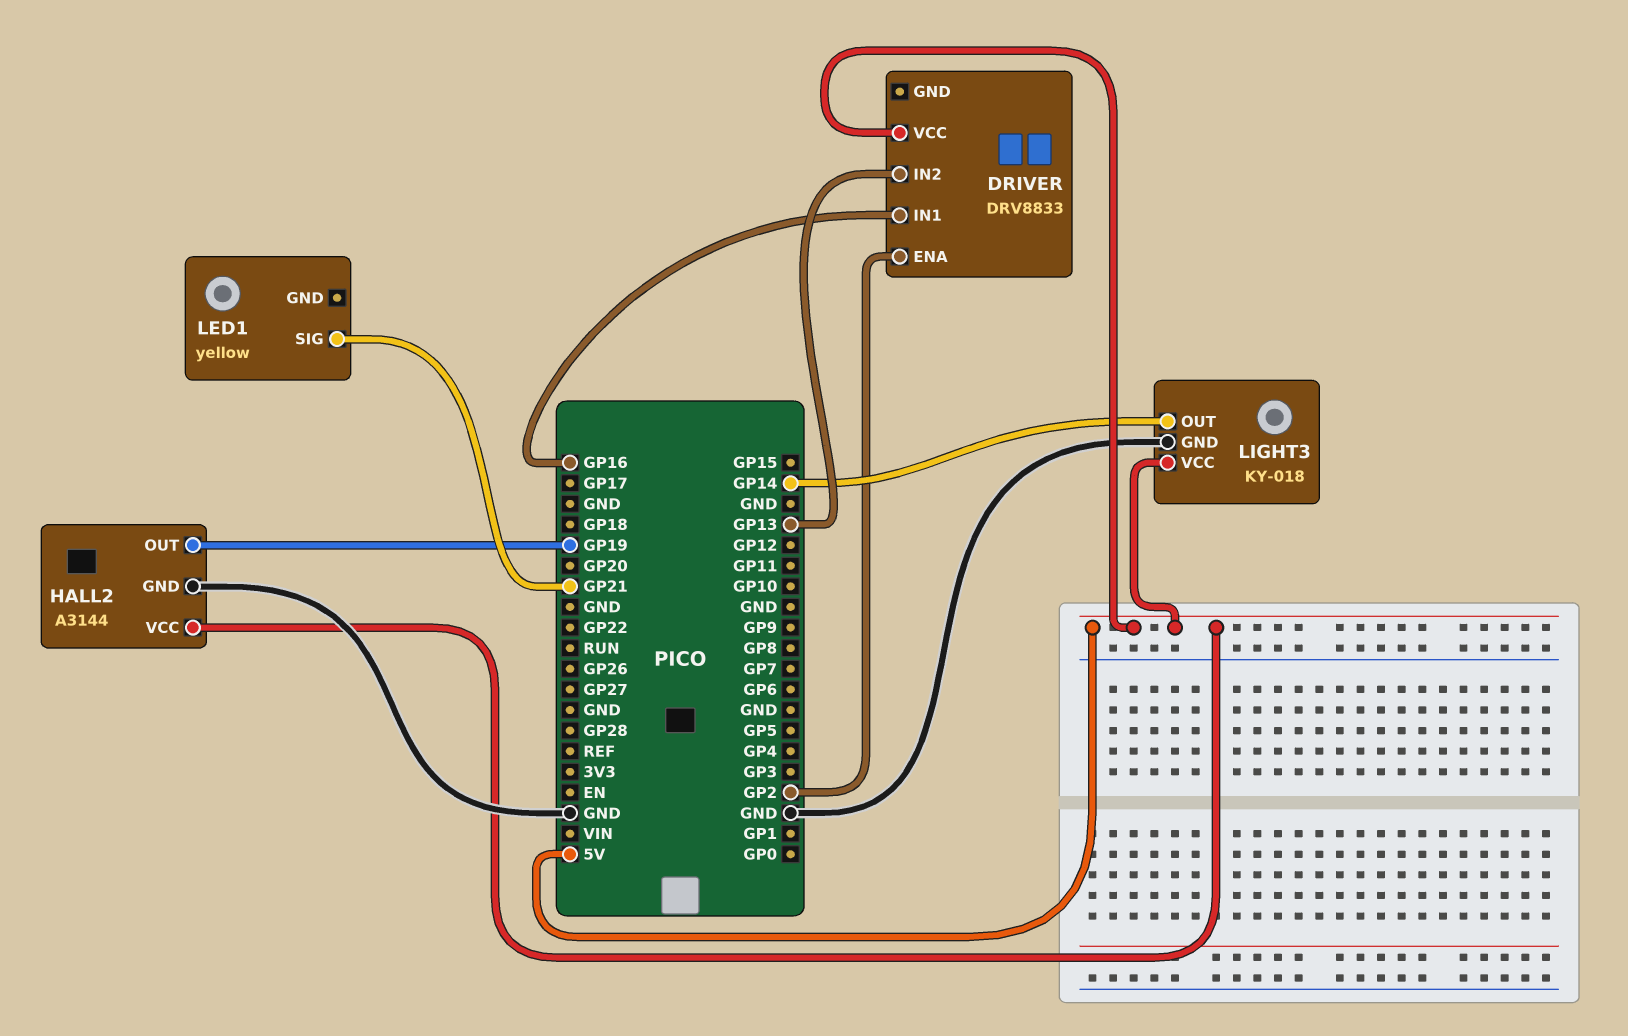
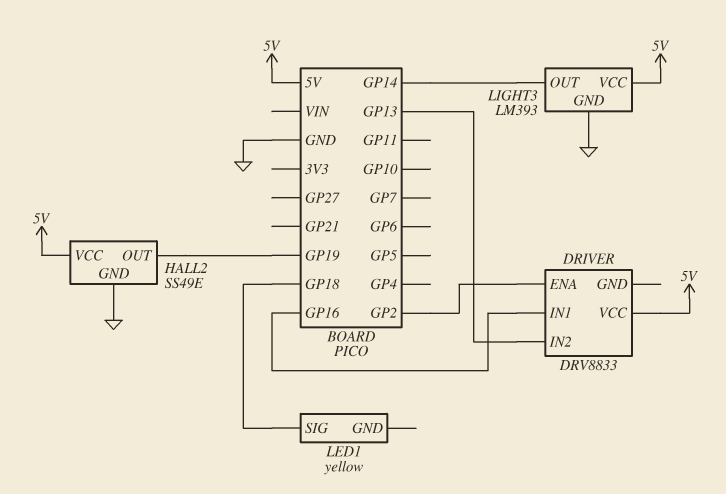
HALL2: A3144 -> SS49E
LED1 pin SIG: GP21 -> GP18
LIGHT3: KY-018 -> LM393

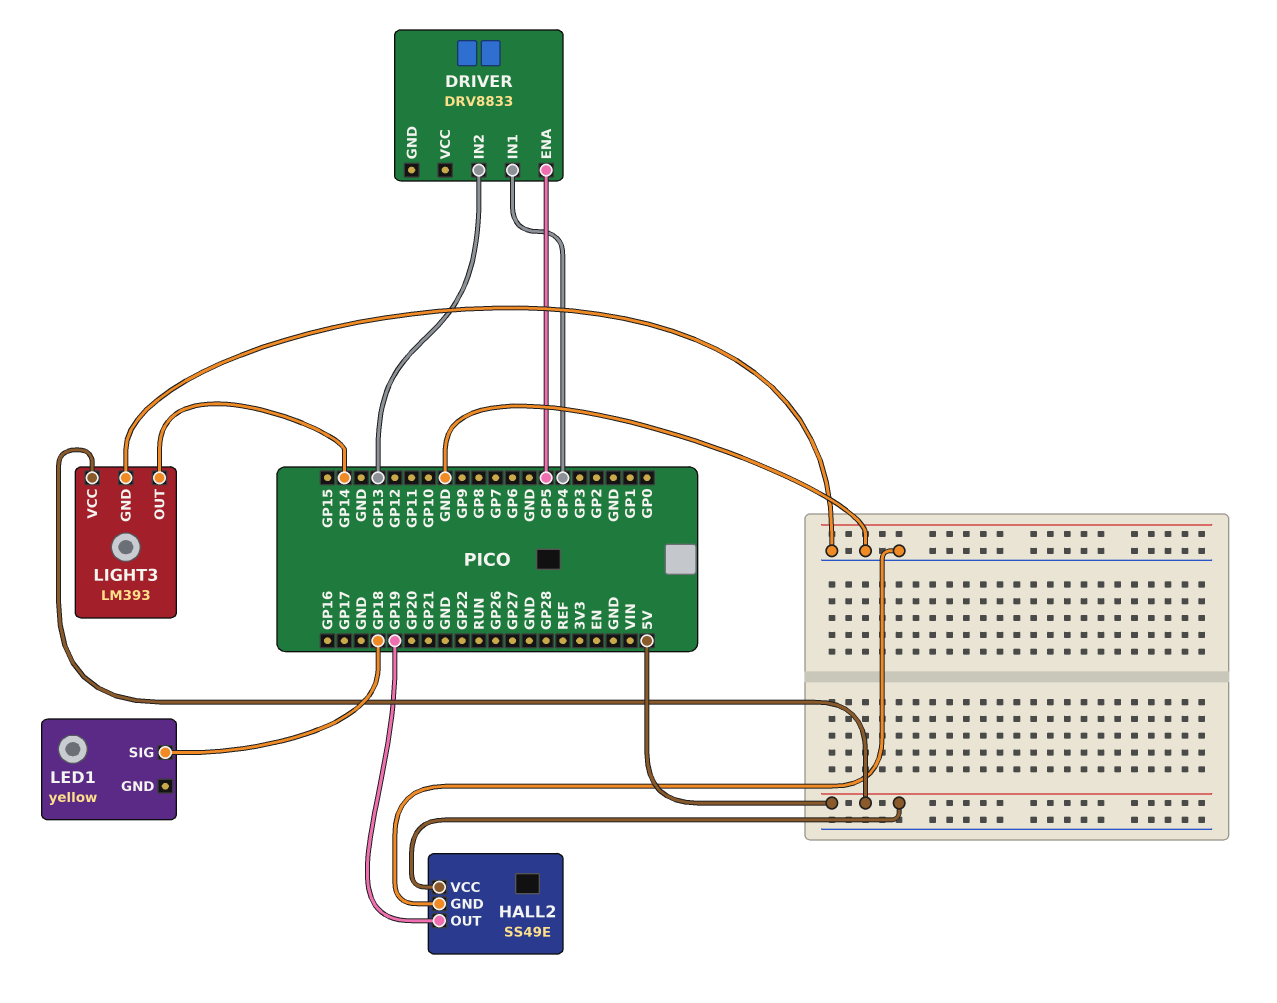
DRIVER pin ENA: GP2 -> GP5
DRIVER pin IN1: GP16 -> GP4
DRIVER pin VCC: 5V -> none

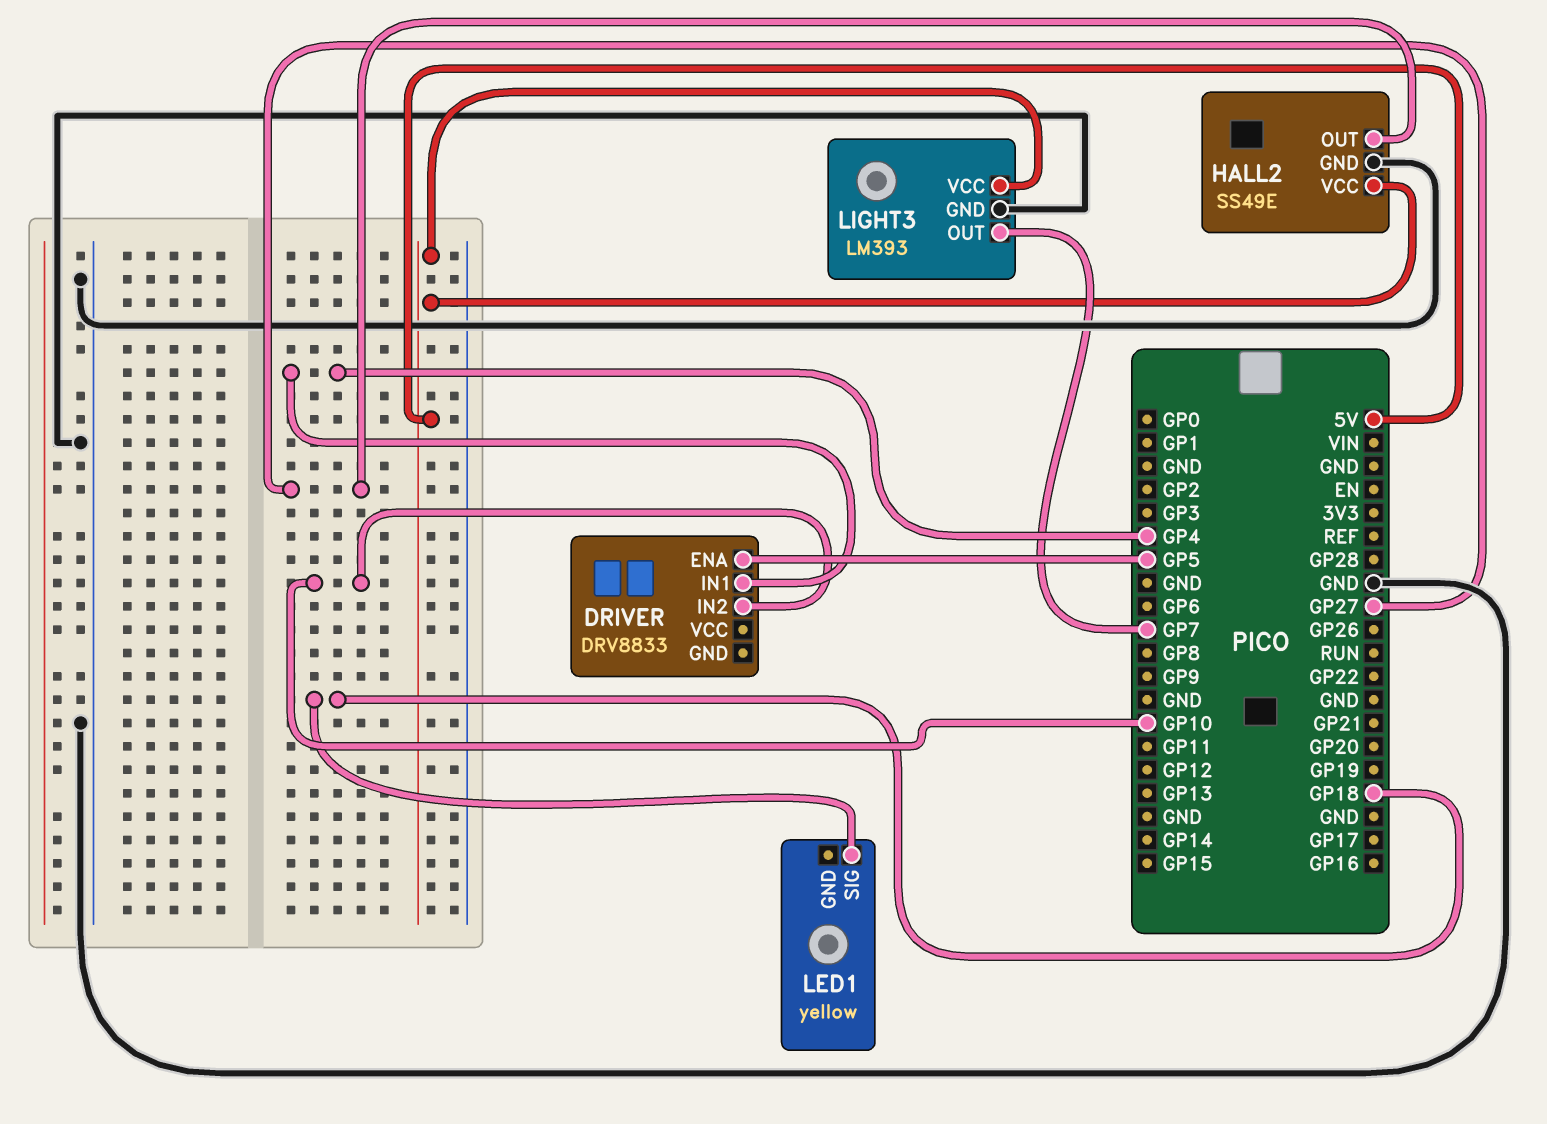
DRIVER pin IN2: GP13 -> GP10
HALL2 pin OUT: GP19 -> GP27
LIGHT3 pin OUT: GP14 -> GP7

